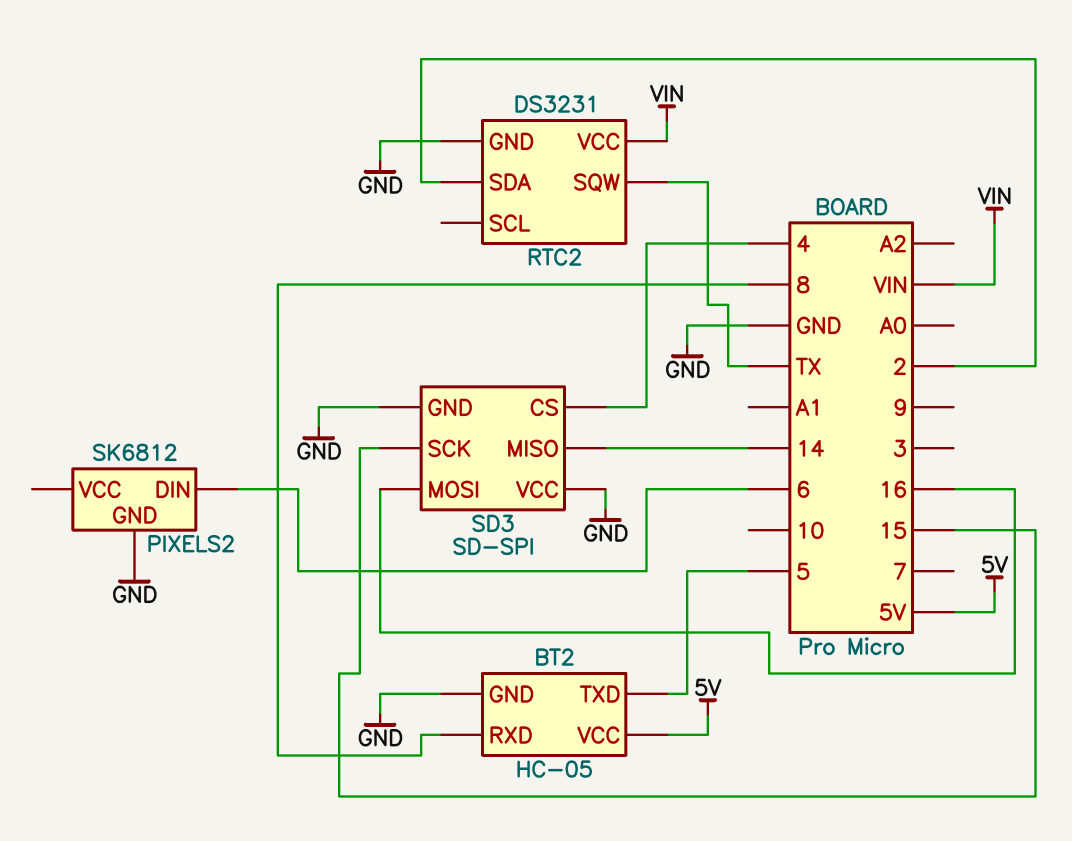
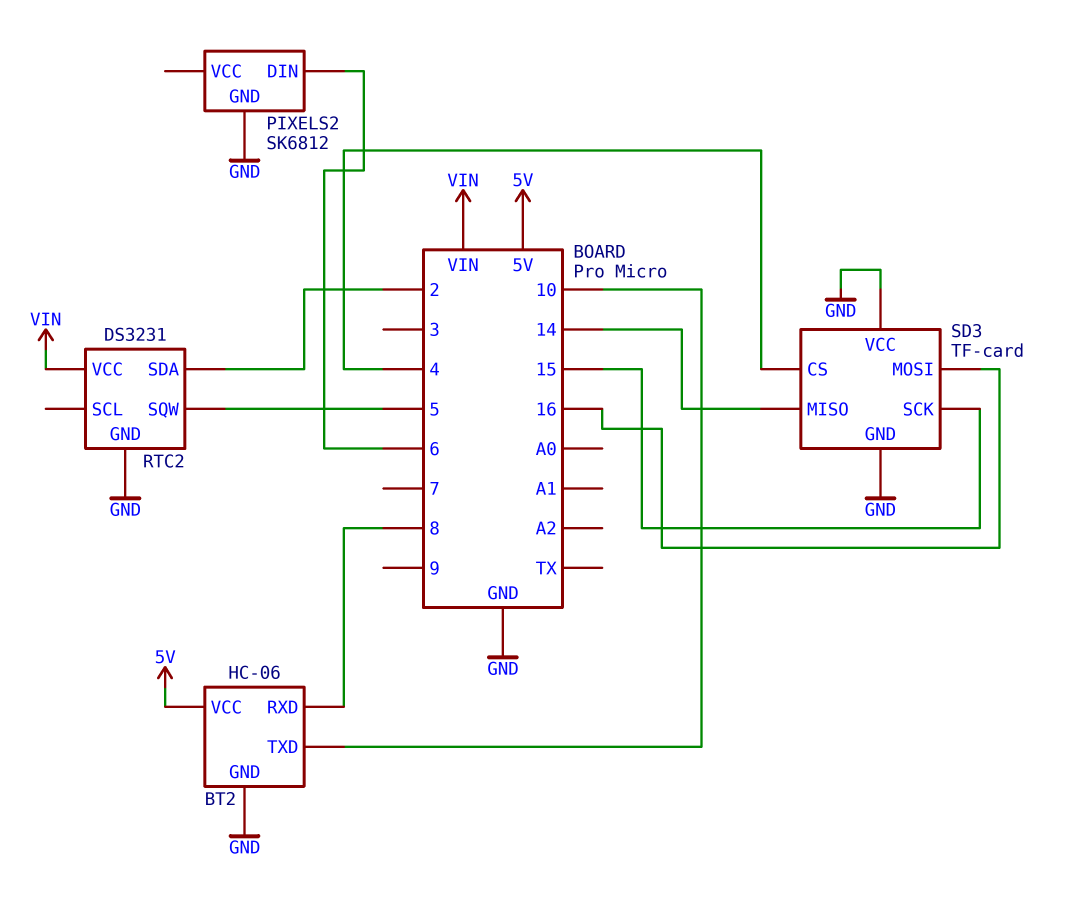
BT2: HC-05 -> HC-06
BT2 pin TXD: 5 -> 10
RTC2 pin SQW: TX -> 5
SD3: SD-SPI -> TF-card

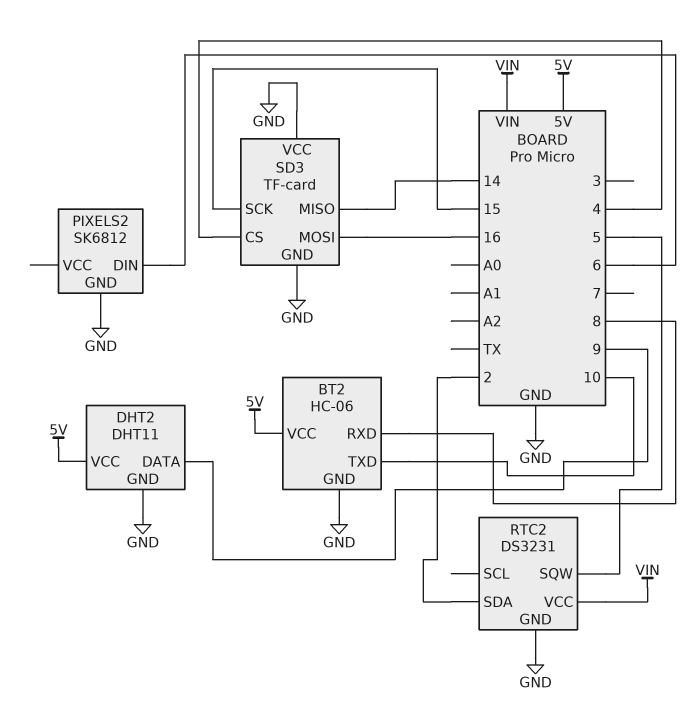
DHT2: none -> DHT11
DHT2 pin DATA: none -> 9
DHT2 pin GND: none -> GND
DHT2 pin VCC: none -> 5V

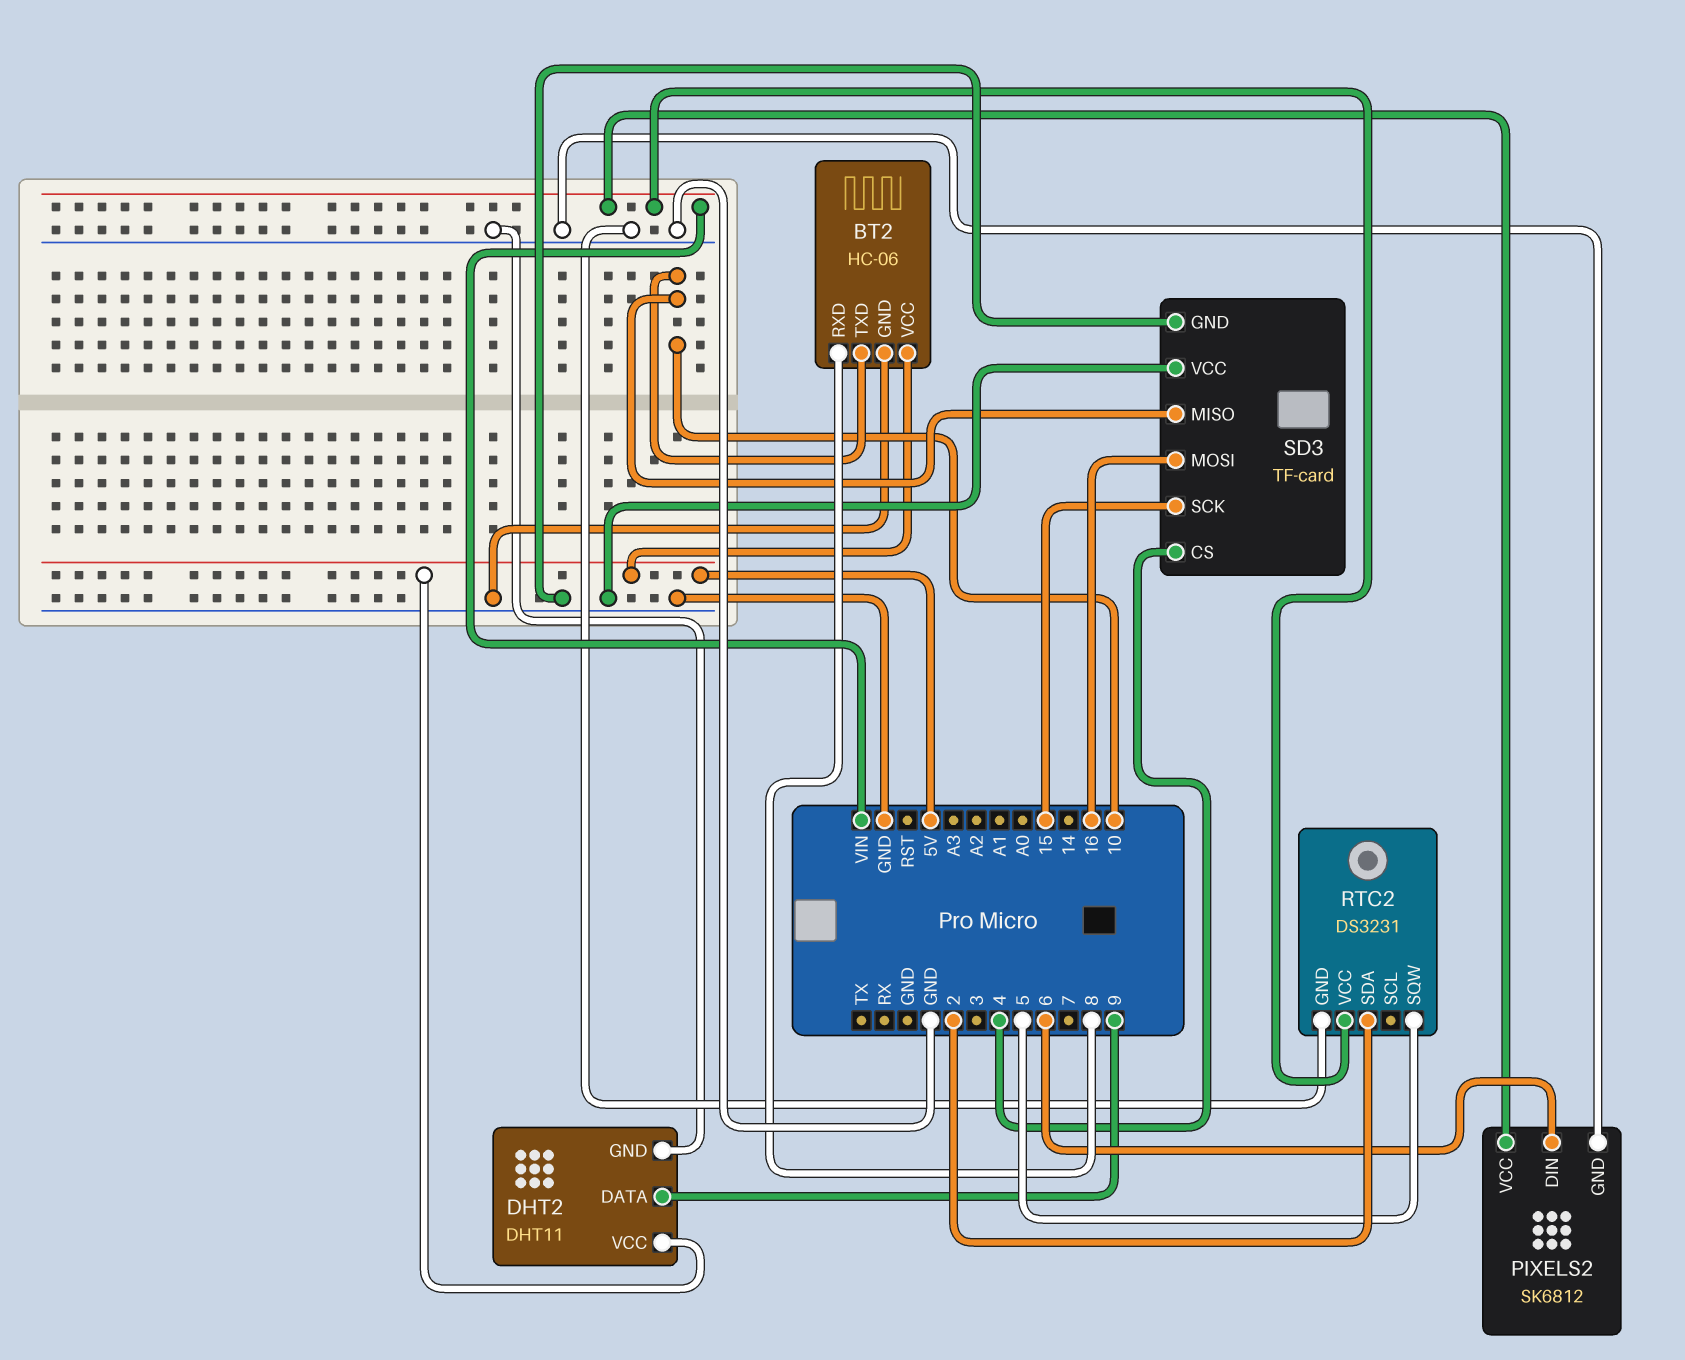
PIXELS2 pin VCC: none -> VIN
SD3 pin MISO: 14 -> 10

